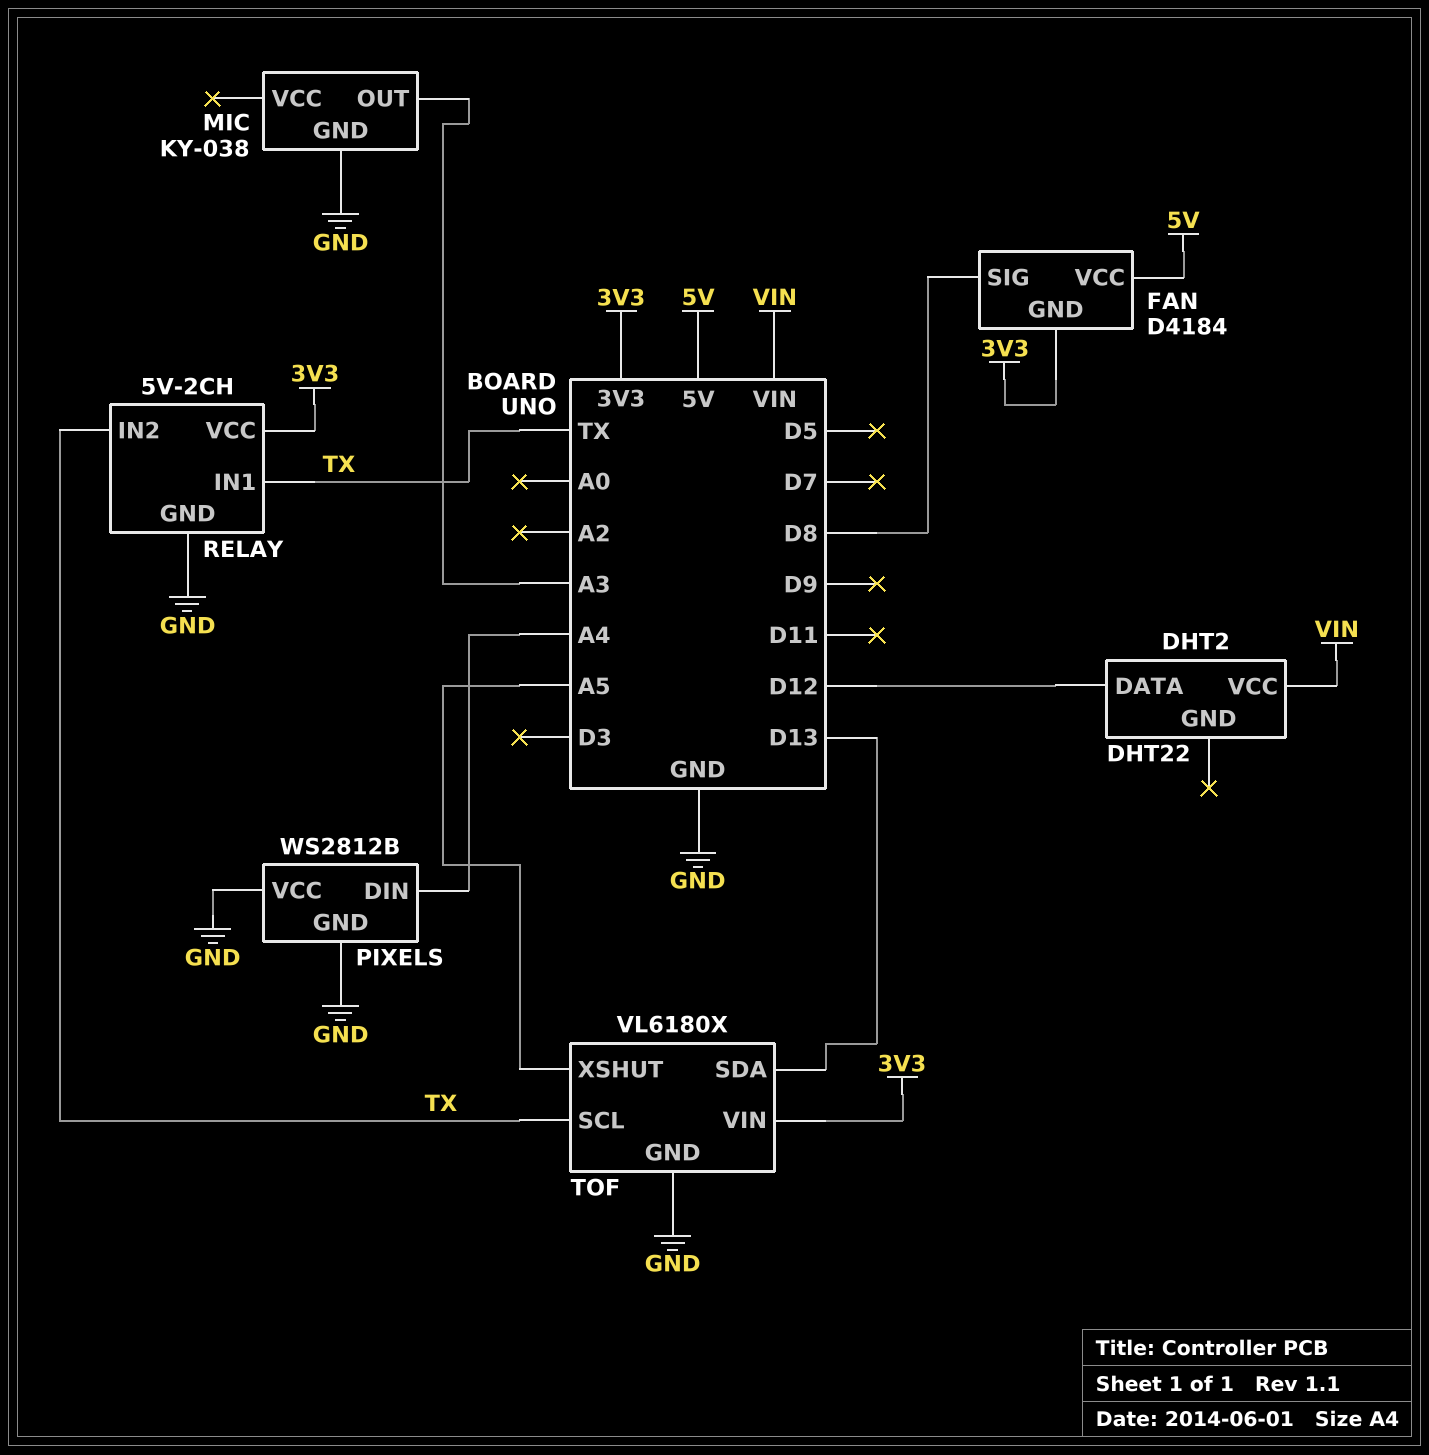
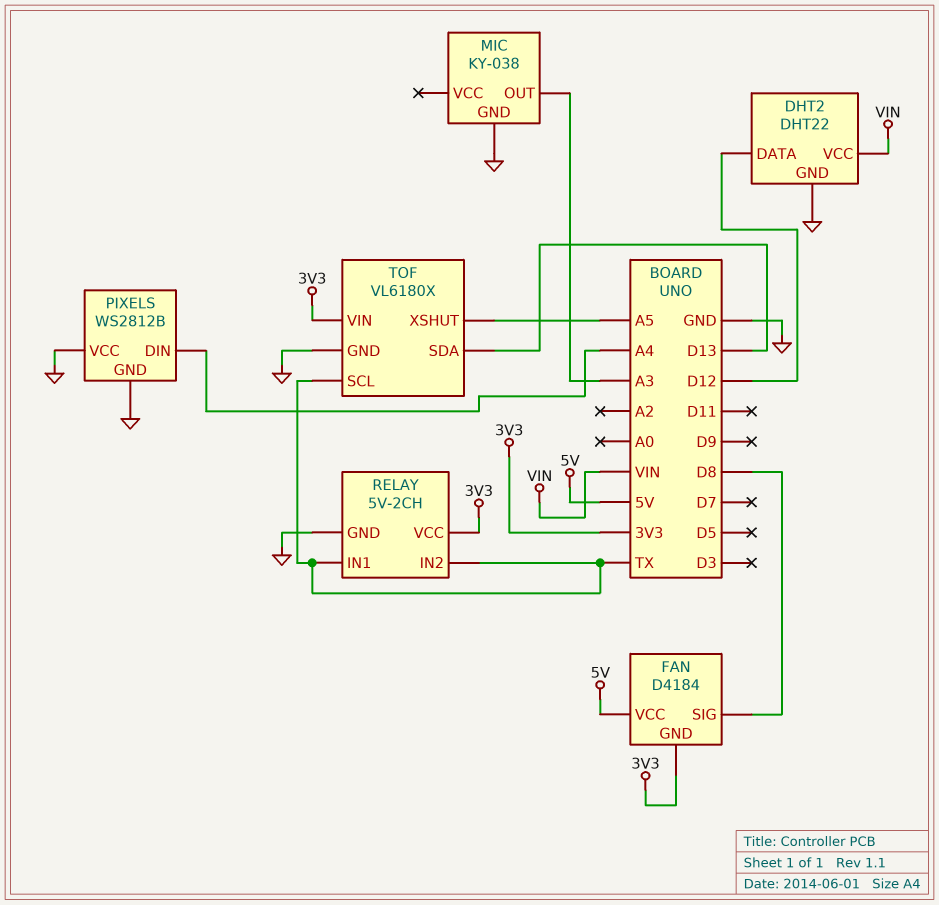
DHT2 pin GND: none -> GND

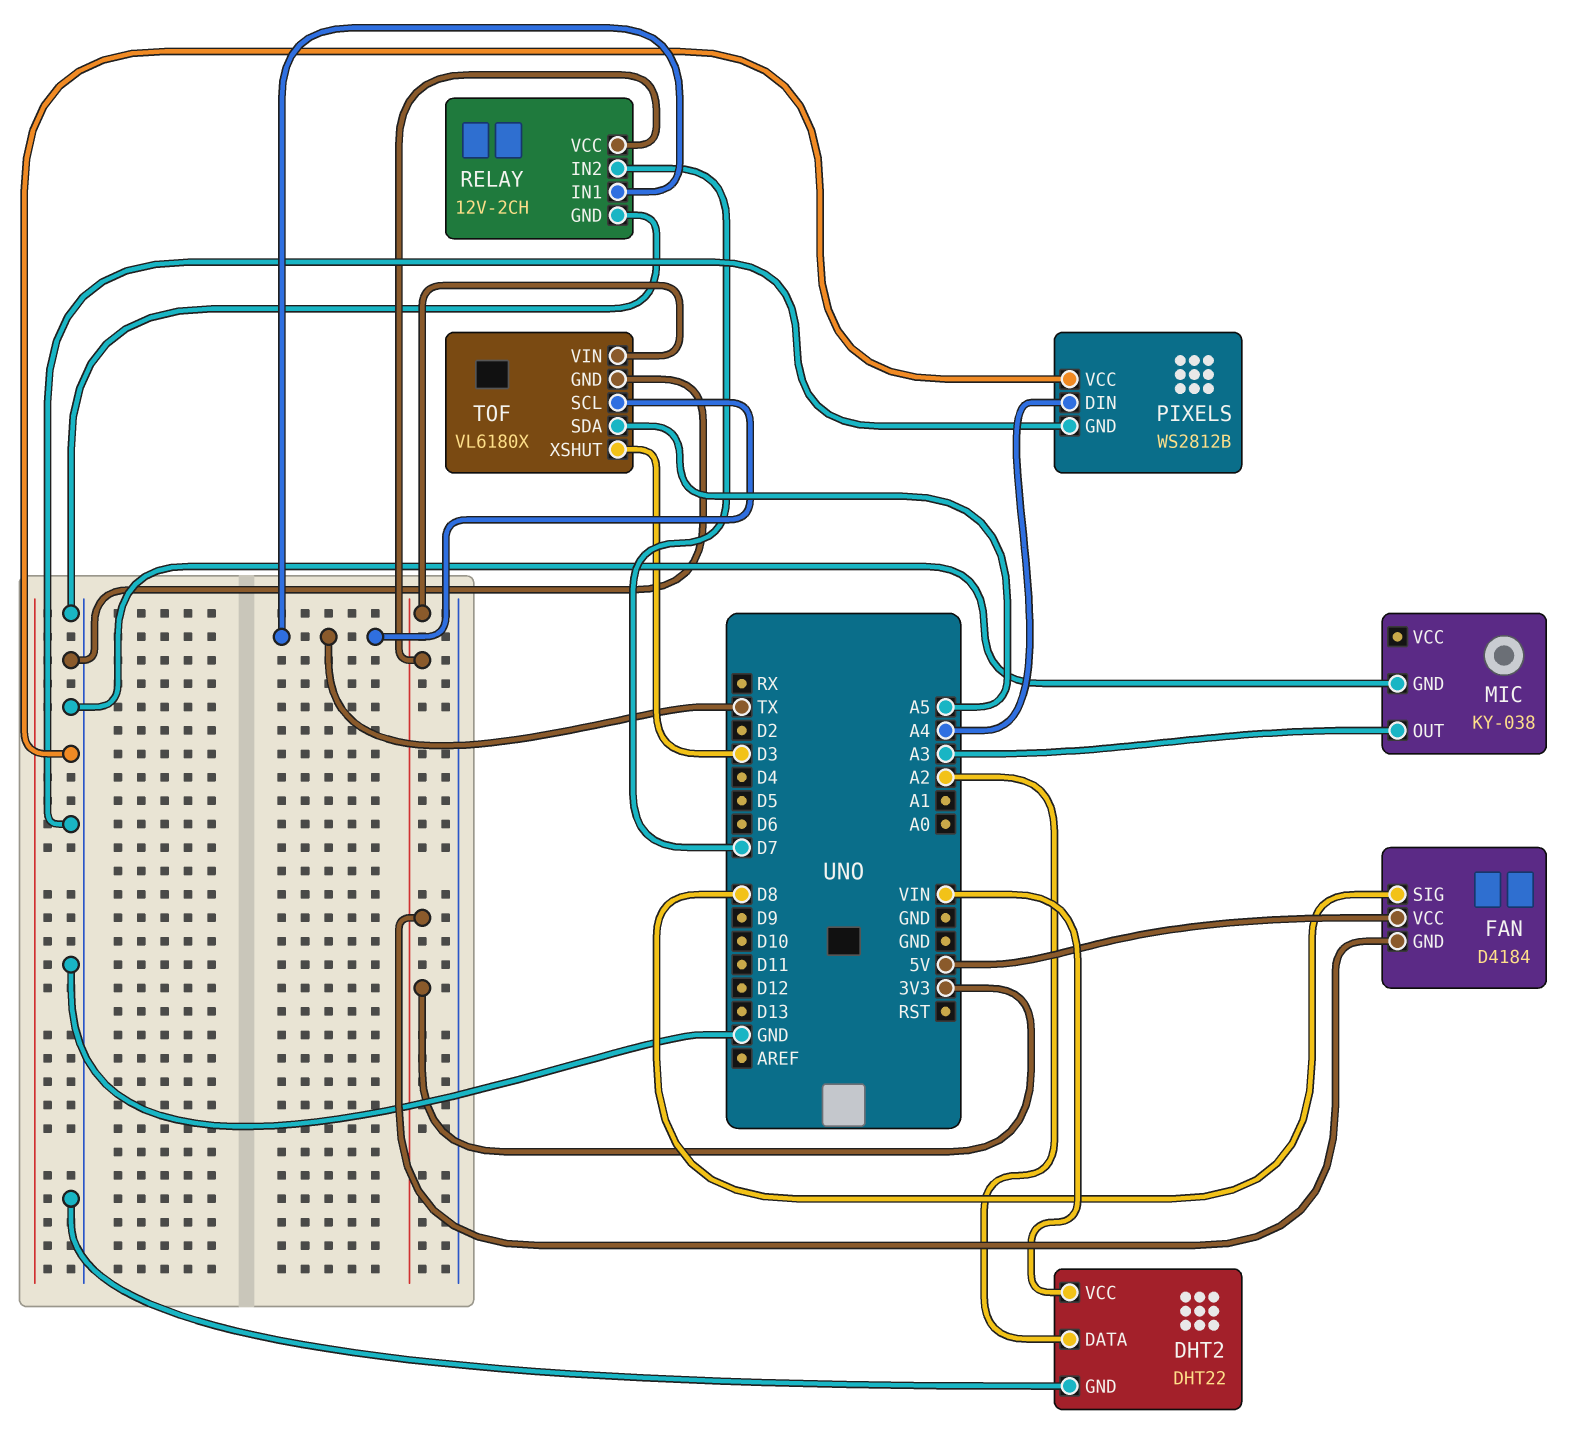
DHT2 pin DATA: D12 -> A2
RELAY: 5V-2CH -> 12V-2CH
RELAY pin IN2: TX -> D7
TOF pin SDA: D13 -> A5
TOF pin XSHUT: A5 -> D3

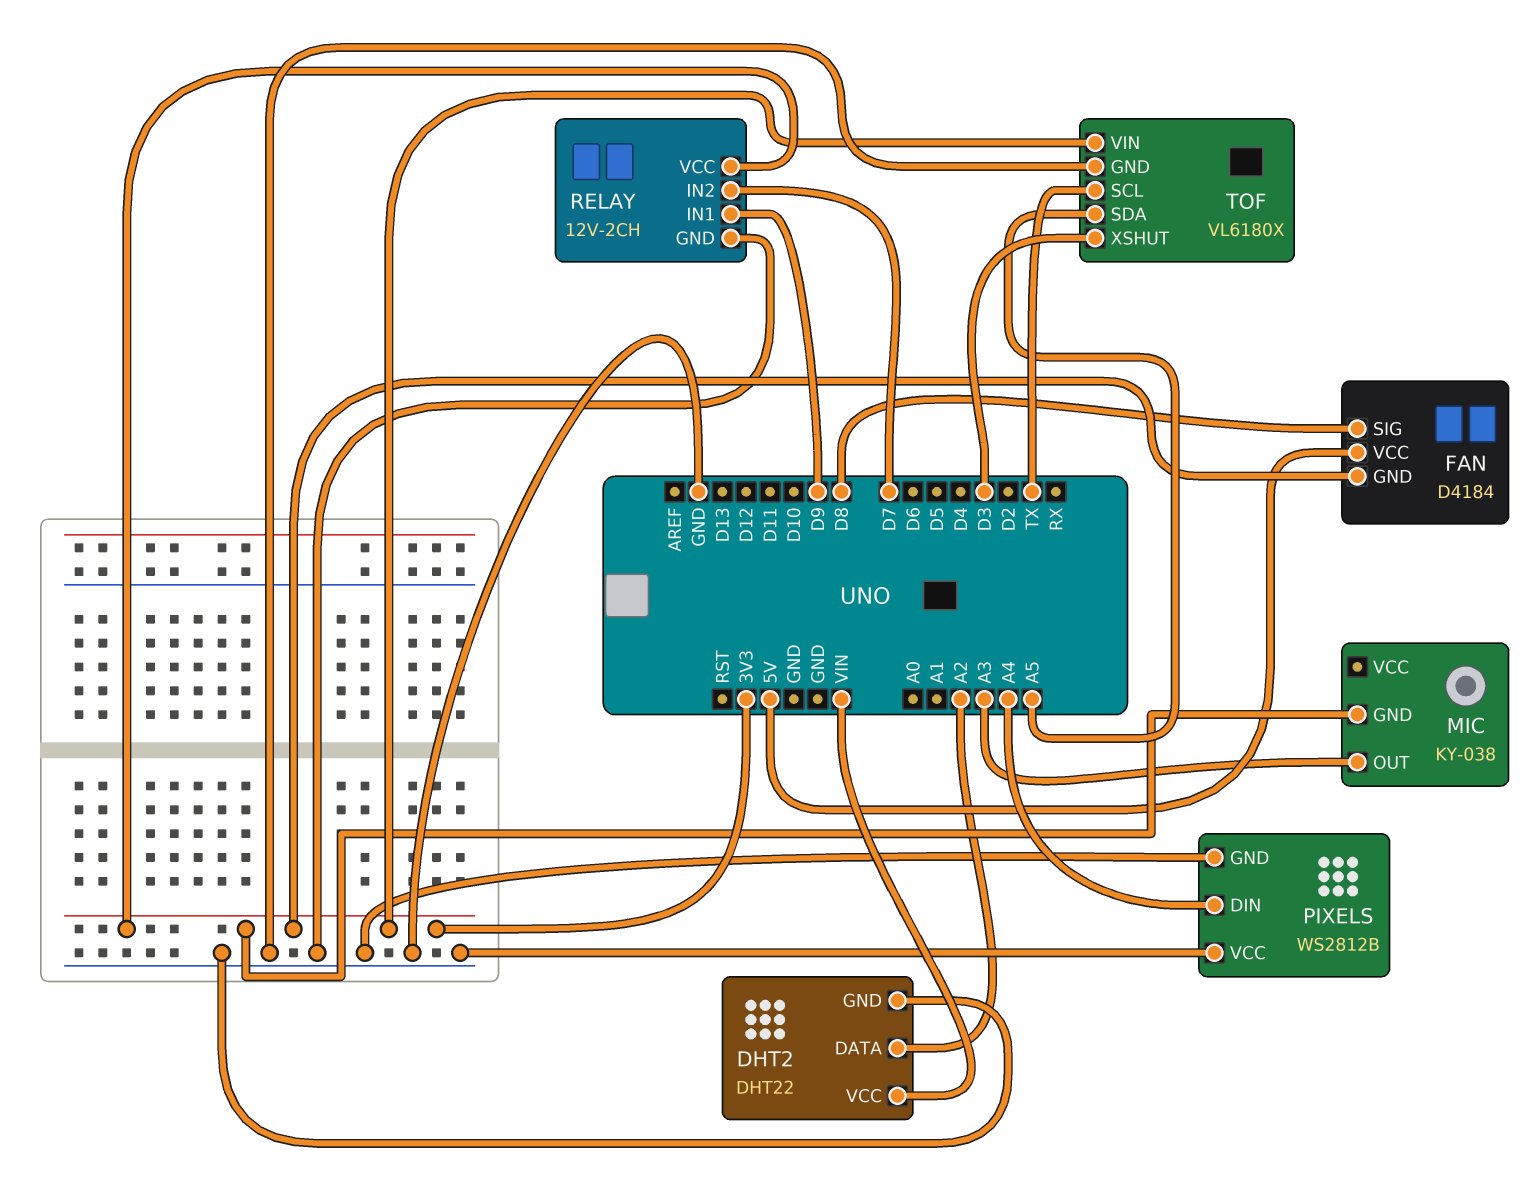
MIC pin GND: GND -> 3V3
RELAY pin IN1: TX -> D9

